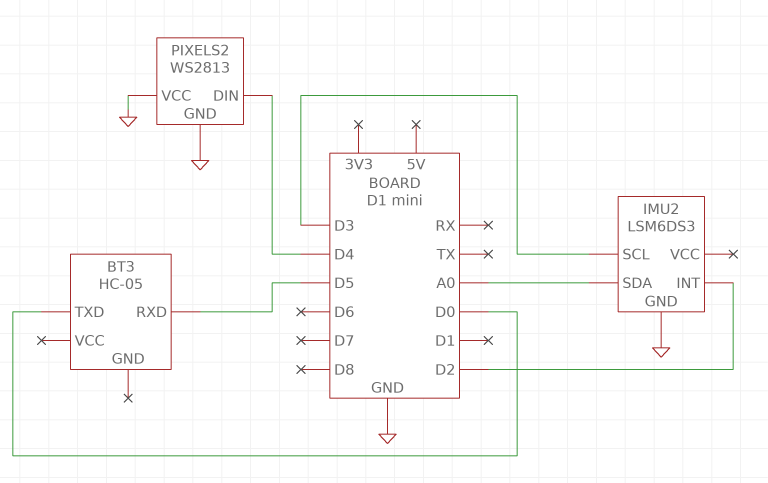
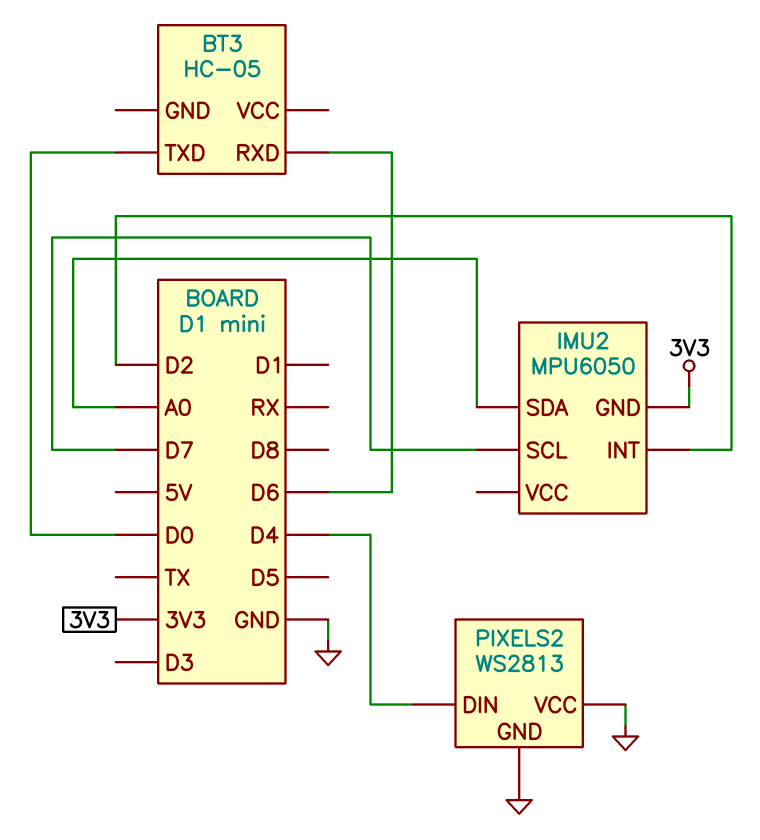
BT3 pin RXD: D5 -> D6
IMU2: LSM6DS3 -> MPU6050
IMU2 pin GND: GND -> 3V3
IMU2 pin SCL: D3 -> D7

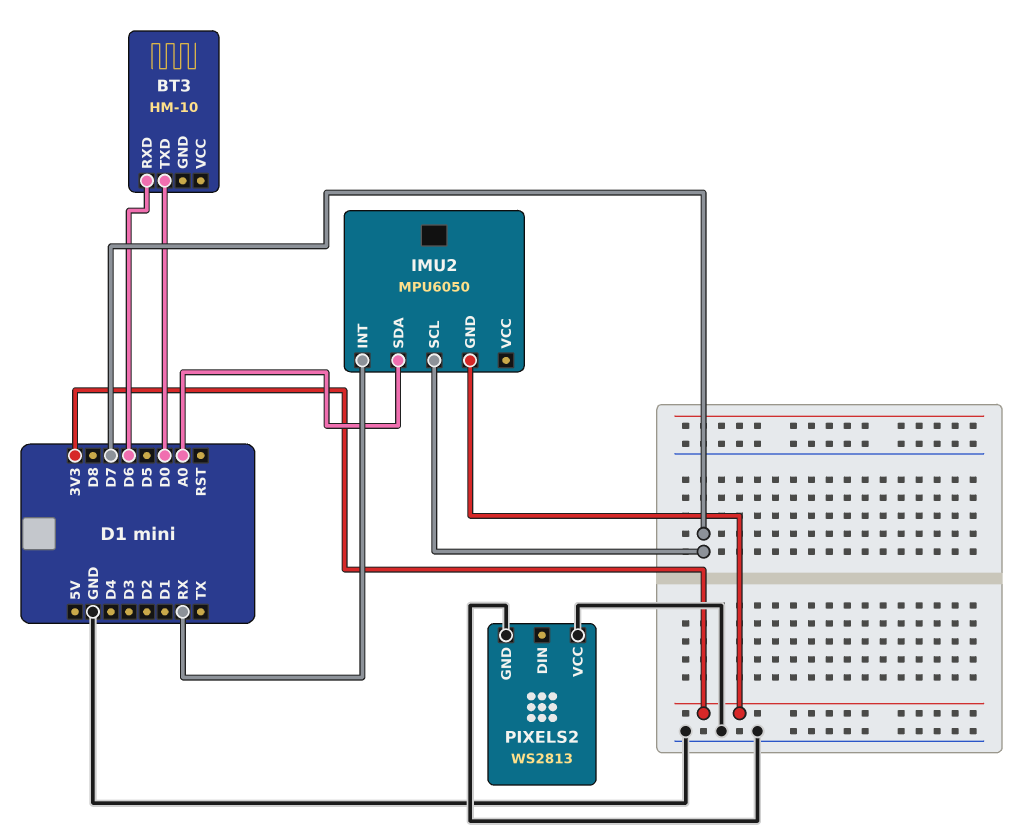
BT3: HC-05 -> HM-10
IMU2 pin INT: D2 -> RX
PIXELS2 pin DIN: D4 -> none

